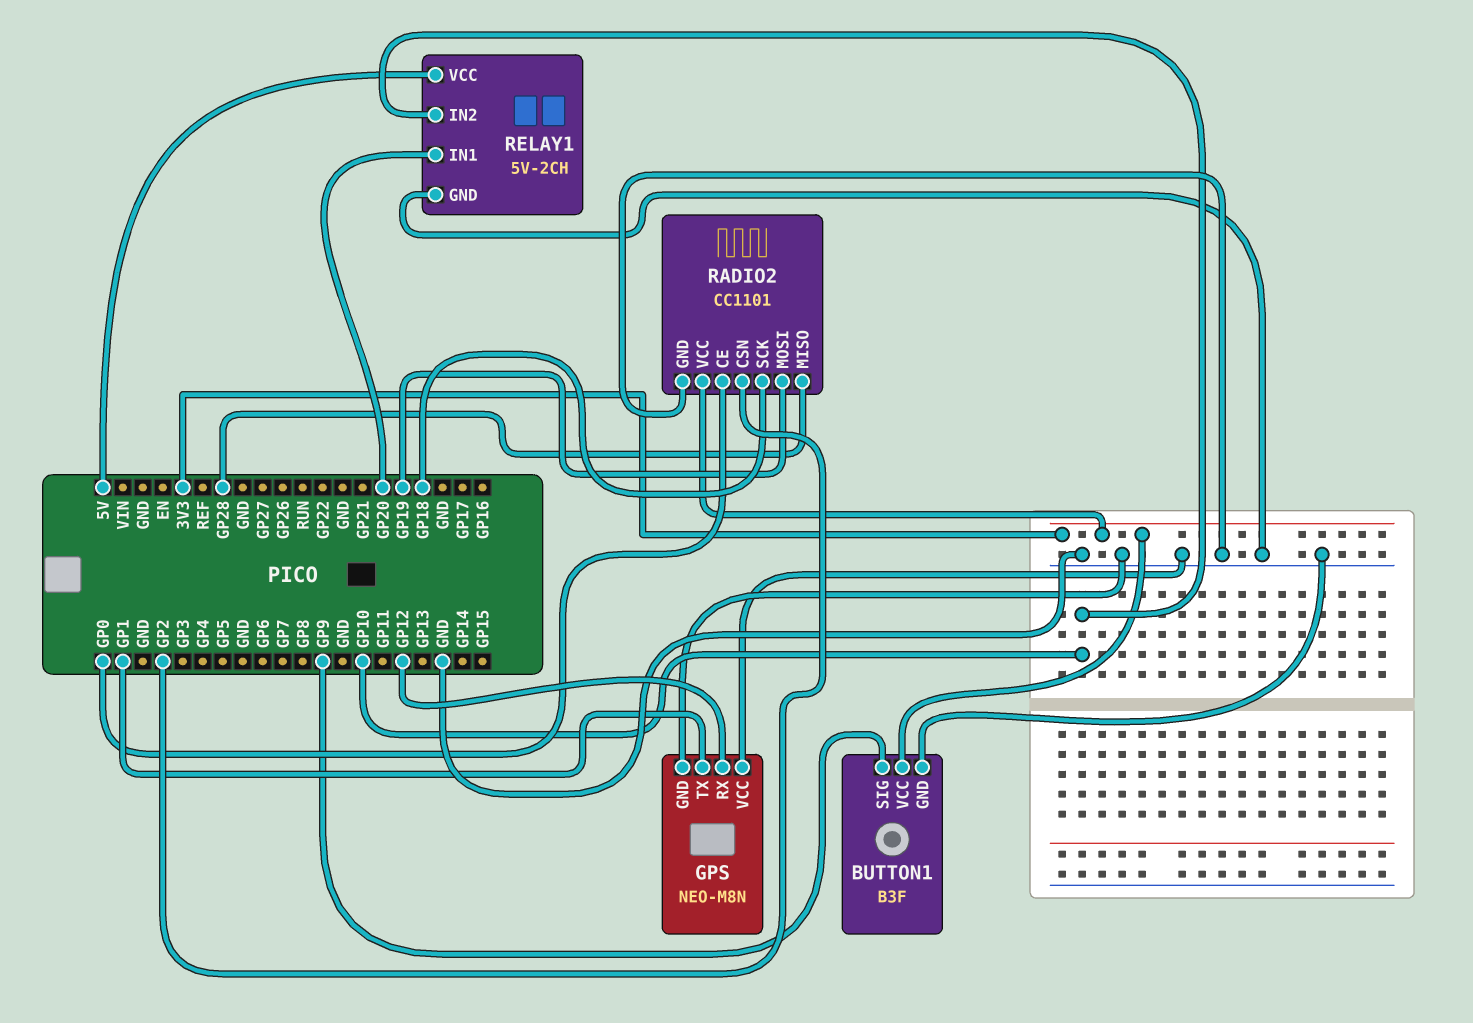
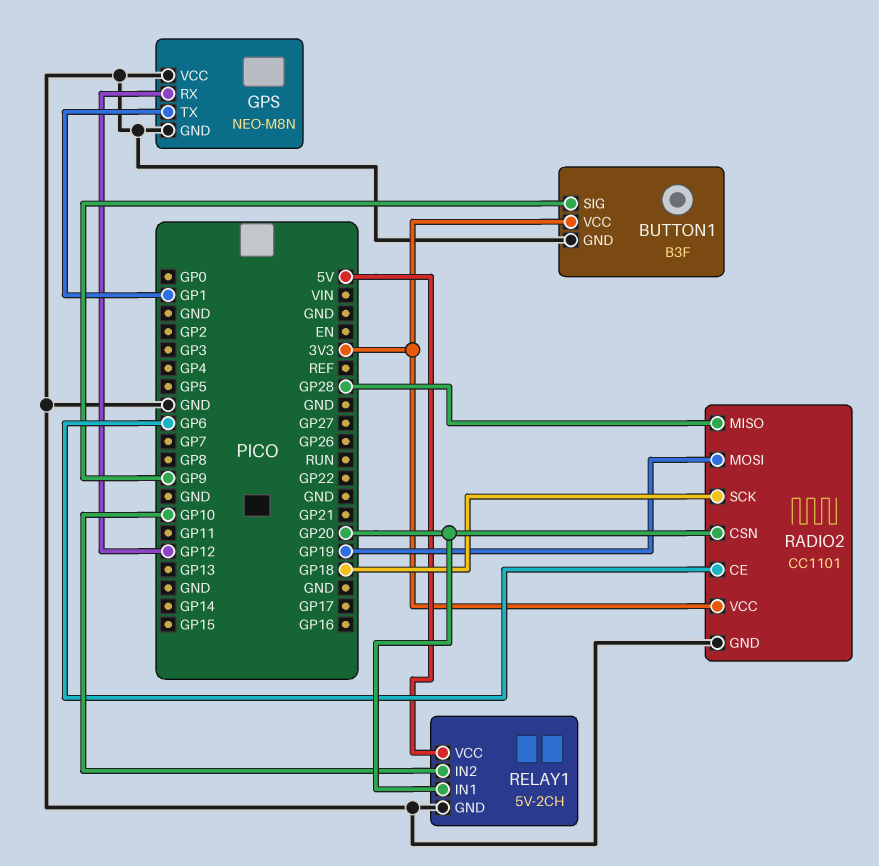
RADIO2 pin CE: GP0 -> GP6
RADIO2 pin CSN: GP2 -> GP20

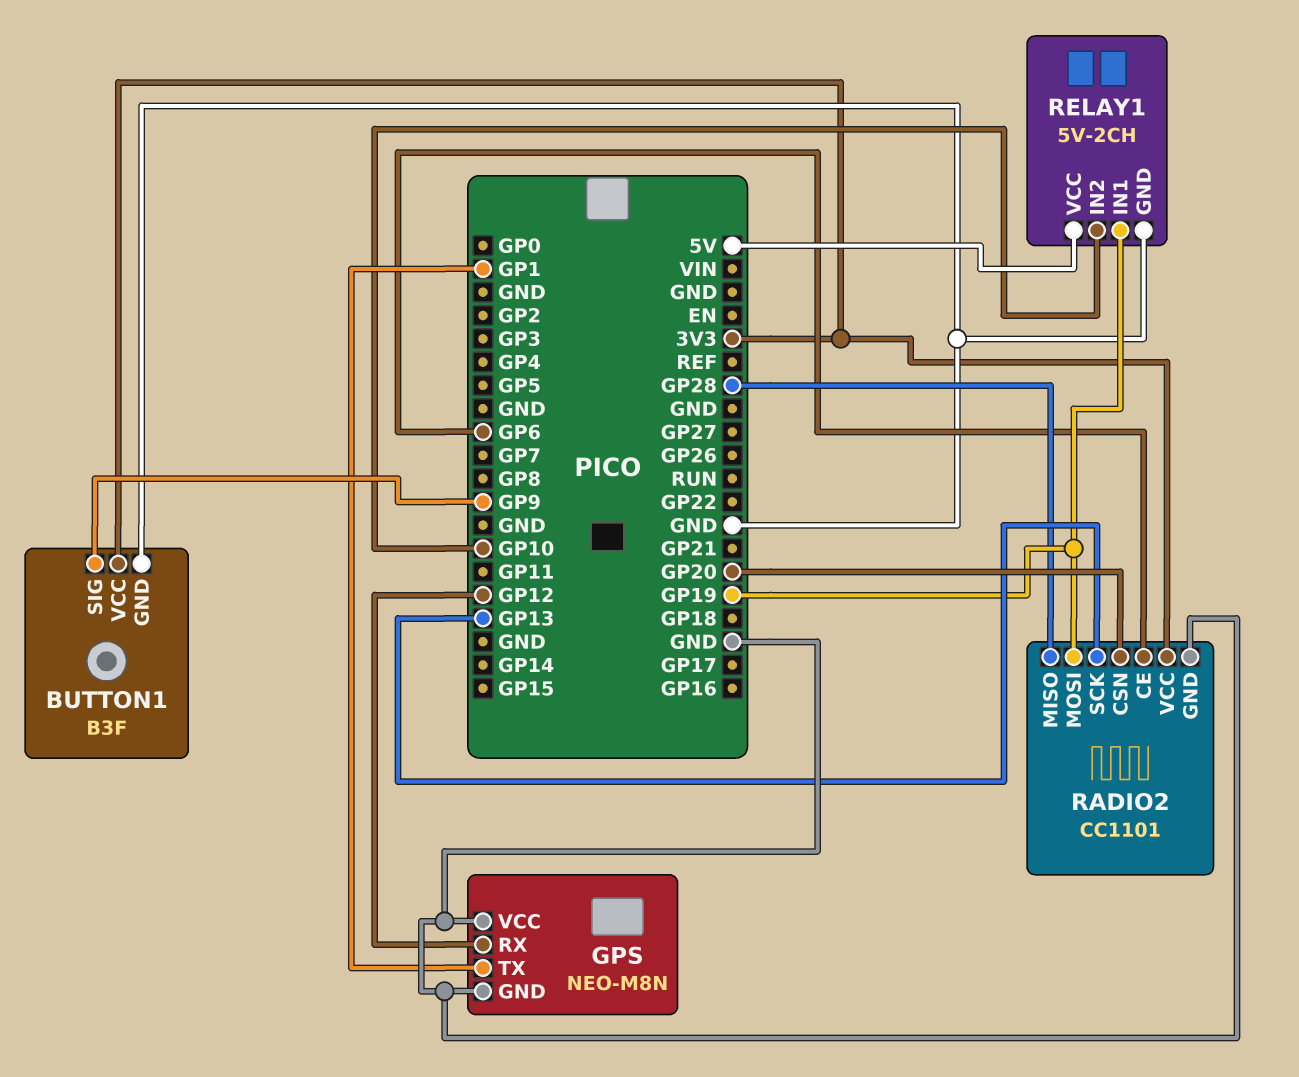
RADIO2 pin SCK: GP18 -> GP13
RELAY1 pin IN1: GP20 -> GP19

